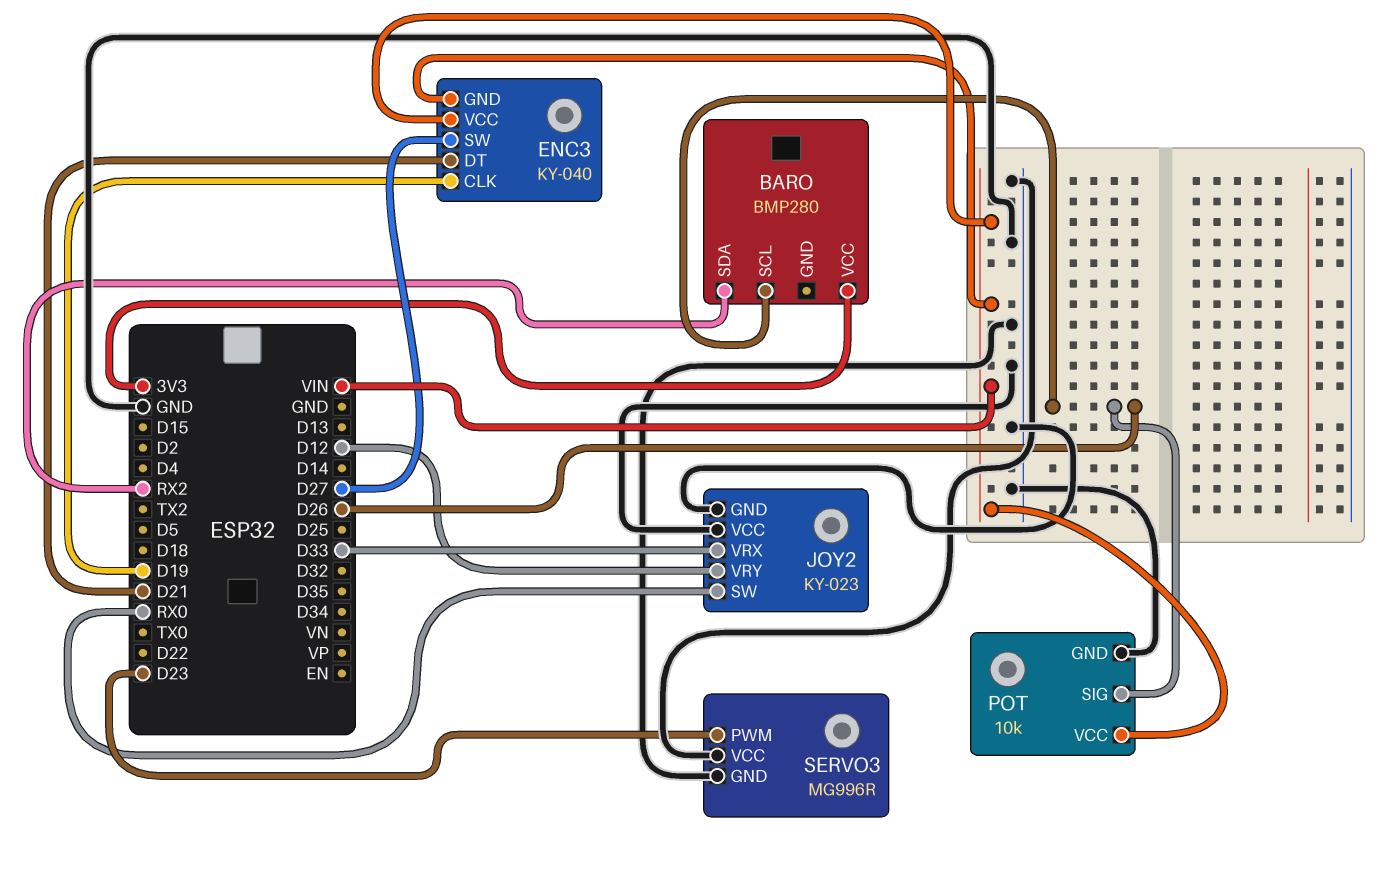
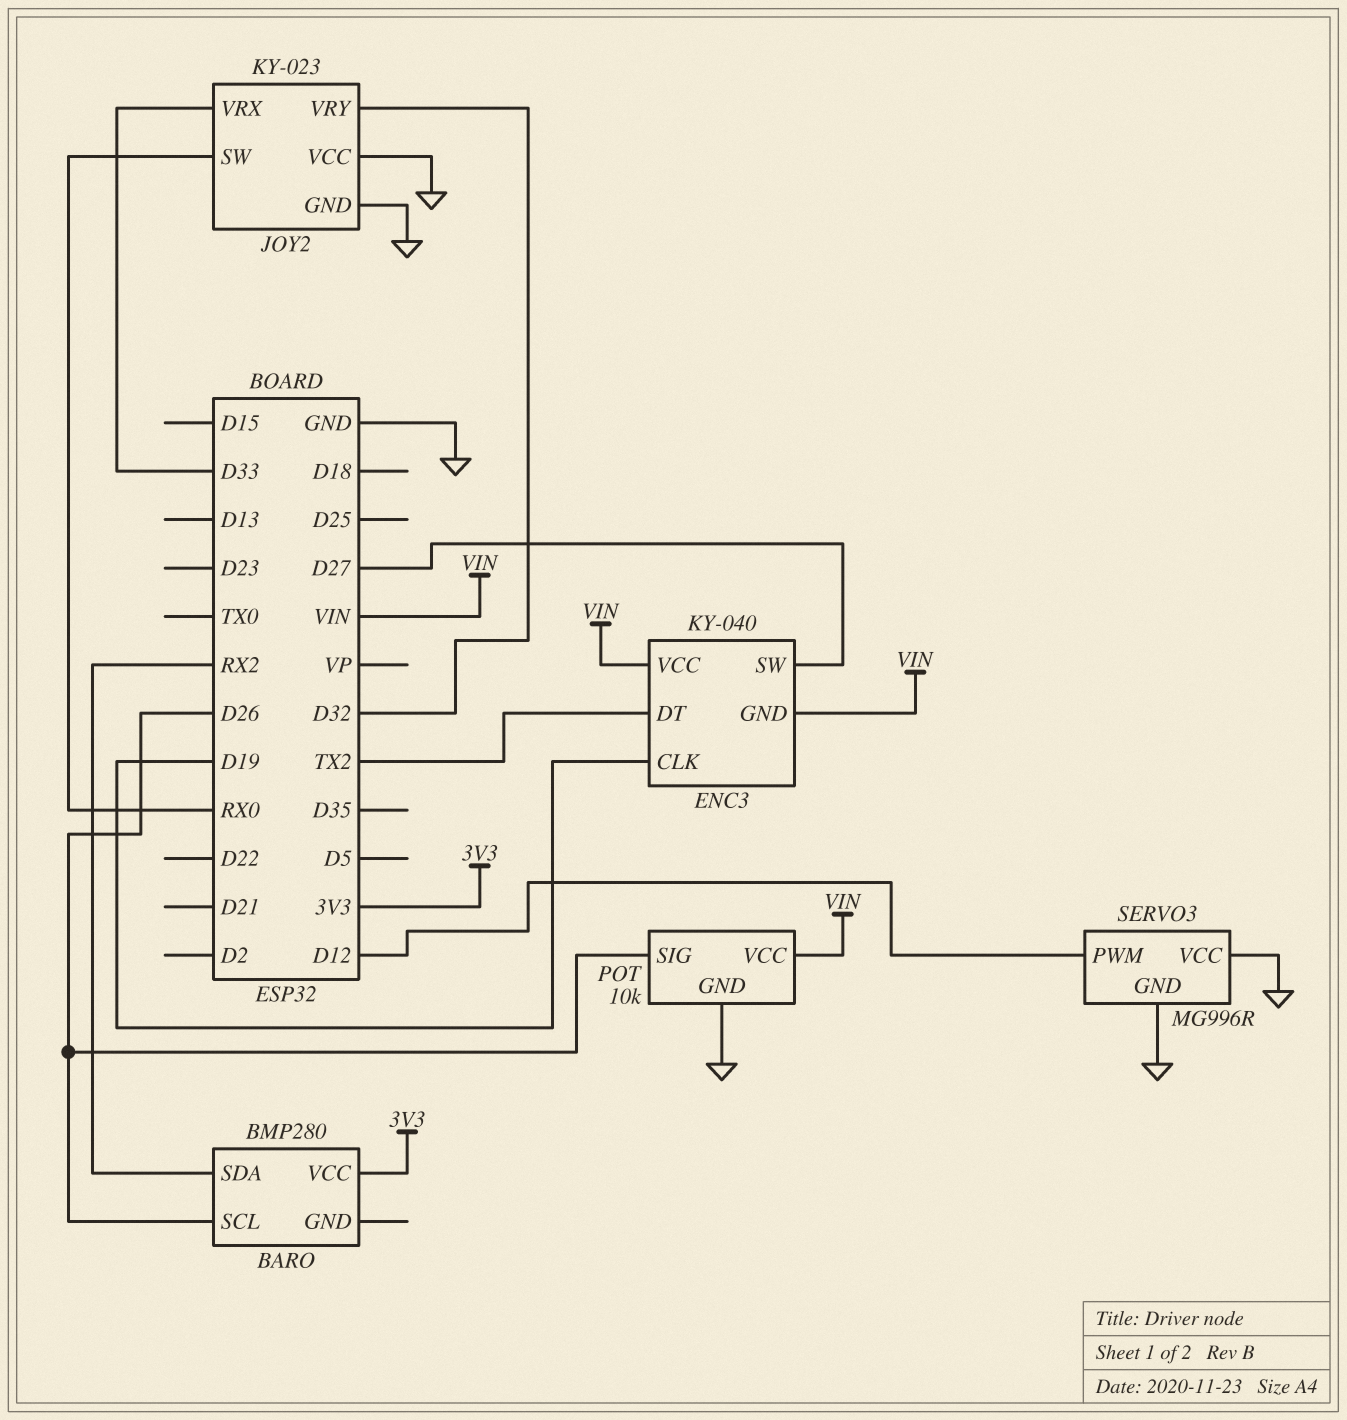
ENC3 pin DT: D21 -> TX2
JOY2 pin VRY: D12 -> D32
SERVO3 pin PWM: D23 -> D12

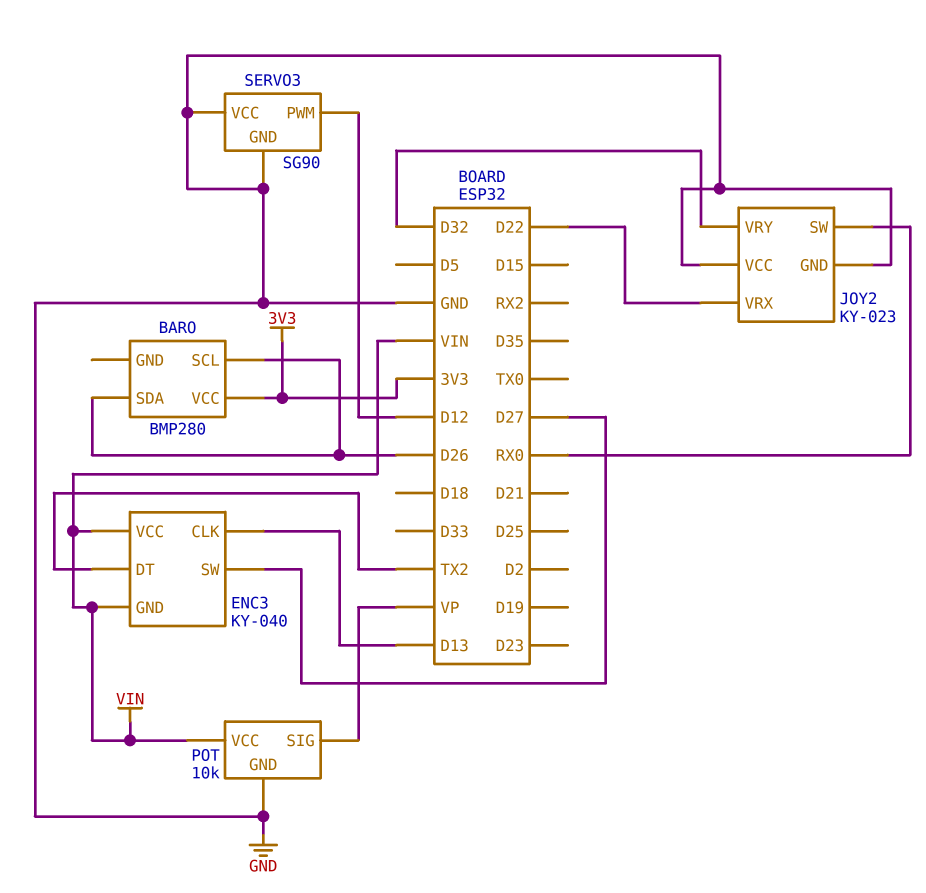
BARO pin SDA: RX2 -> D26
ENC3 pin CLK: D19 -> D13
JOY2 pin VRX: D33 -> D22
POT pin SIG: D26 -> VP
SERVO3: MG996R -> SG90

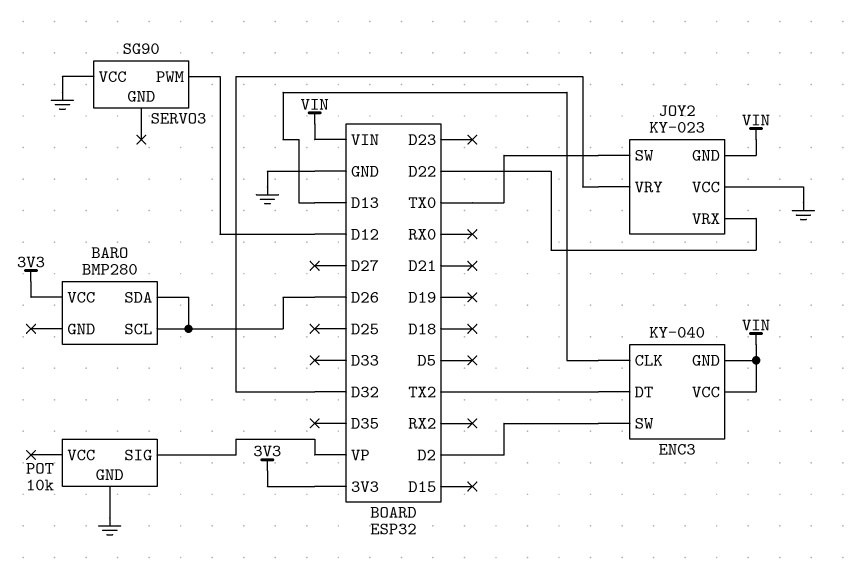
ENC3 pin SW: D27 -> D2
JOY2 pin GND: GND -> VIN
JOY2 pin SW: RX0 -> TX0
POT pin VCC: VIN -> none
SERVO3 pin GND: GND -> none

